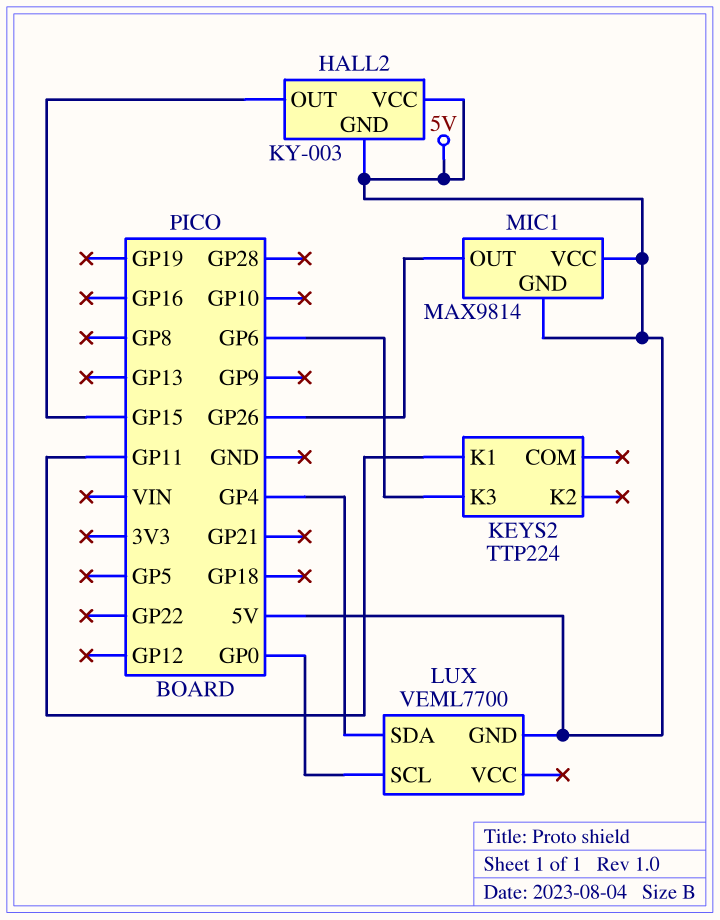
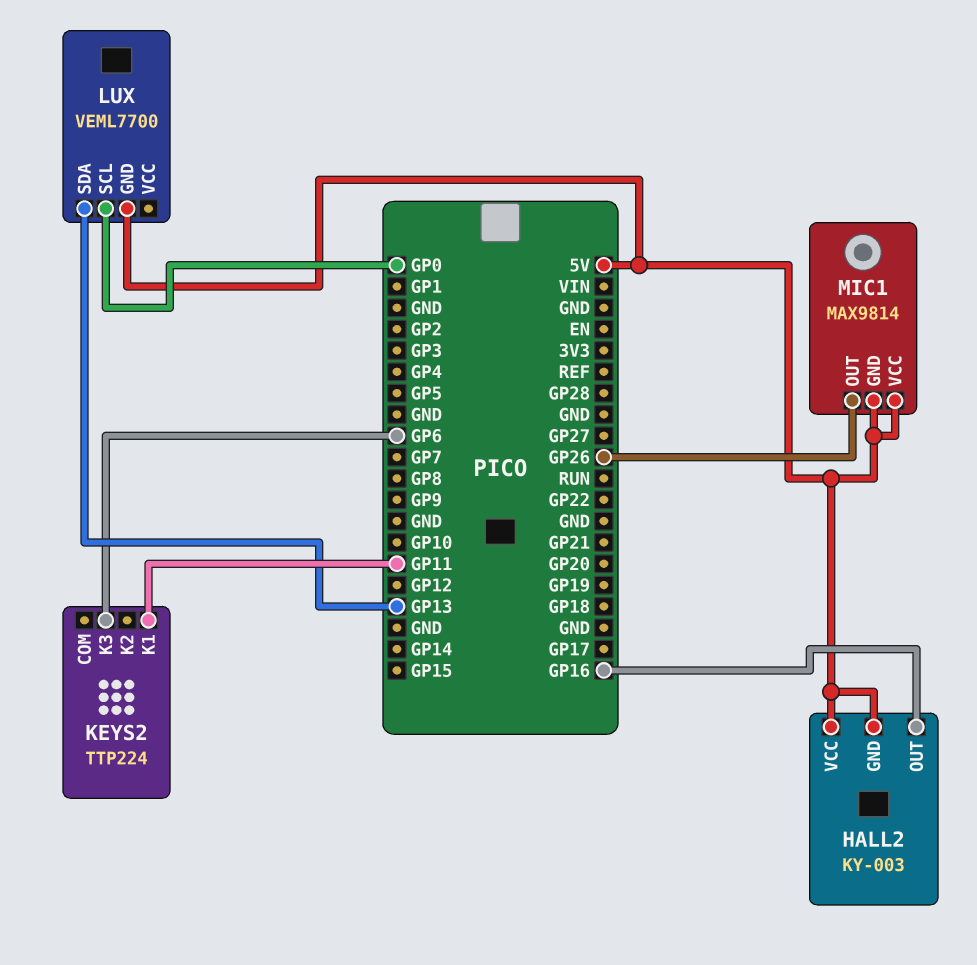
HALL2 pin OUT: GP15 -> GP16
LUX pin SDA: GP4 -> GP13

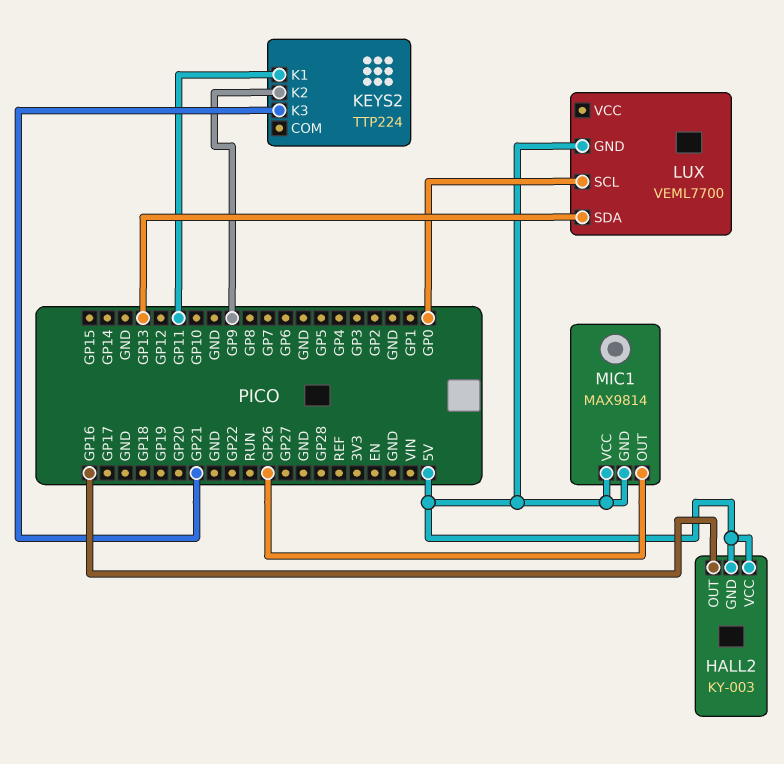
KEYS2 pin K2: none -> GP9
KEYS2 pin K3: GP6 -> GP21

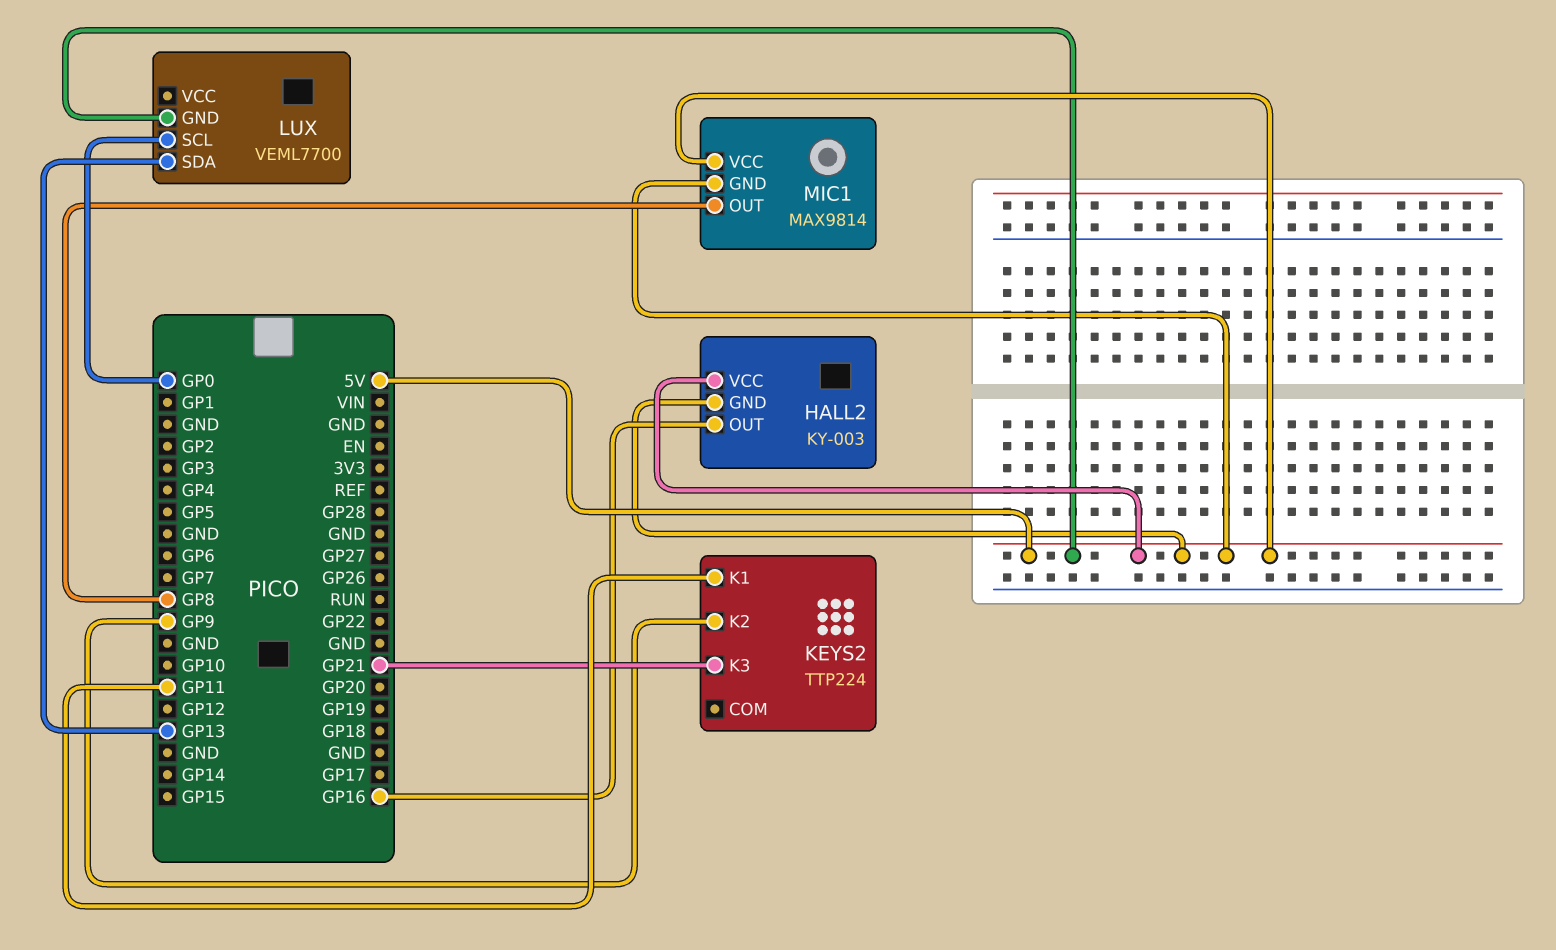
MIC1 pin OUT: GP26 -> GP8

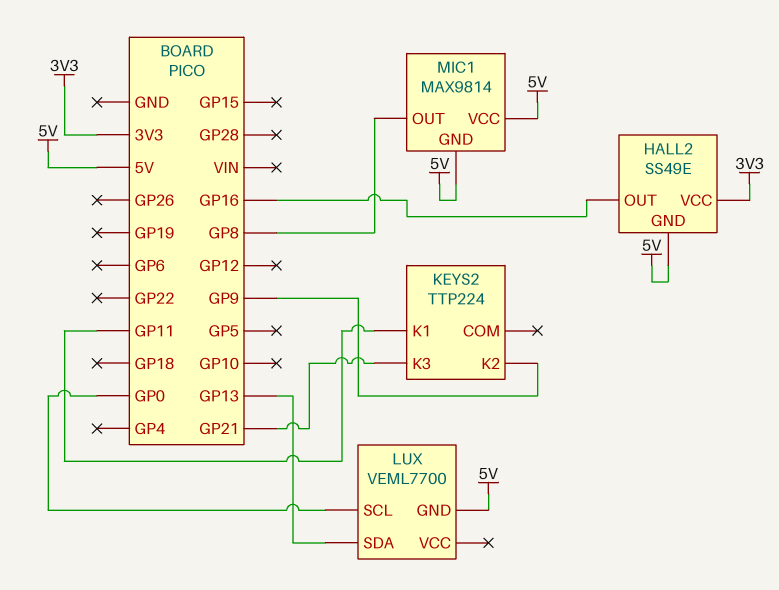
HALL2: KY-003 -> SS49E
HALL2 pin VCC: 5V -> 3V3

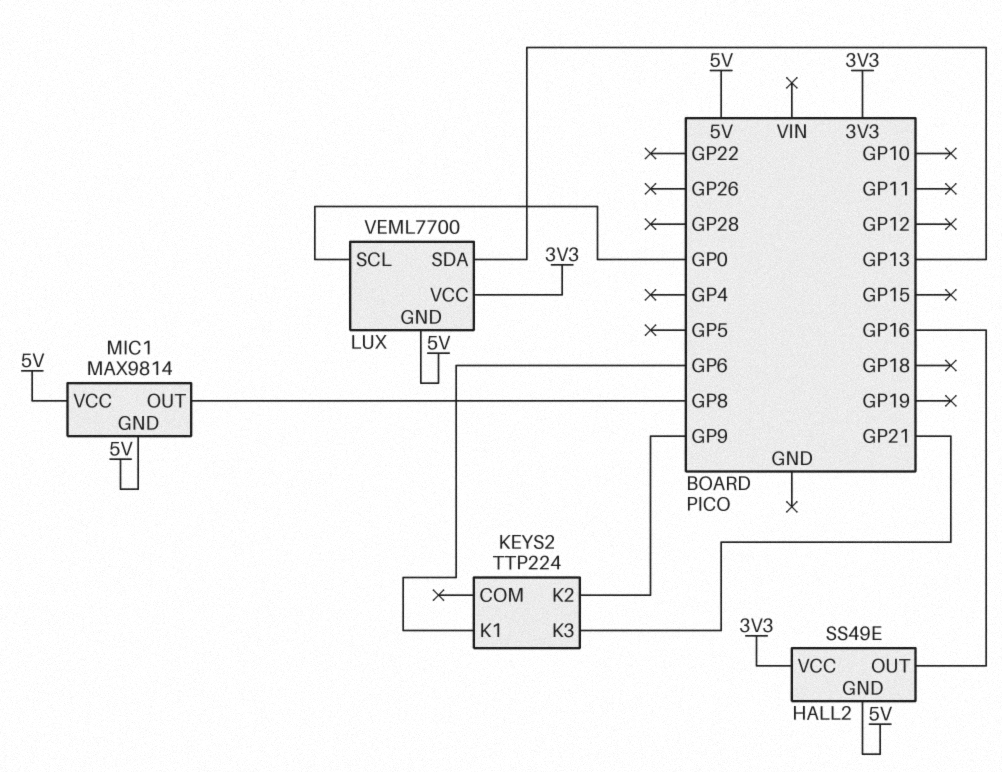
KEYS2 pin K1: GP11 -> GP6
LUX pin VCC: none -> 3V3

